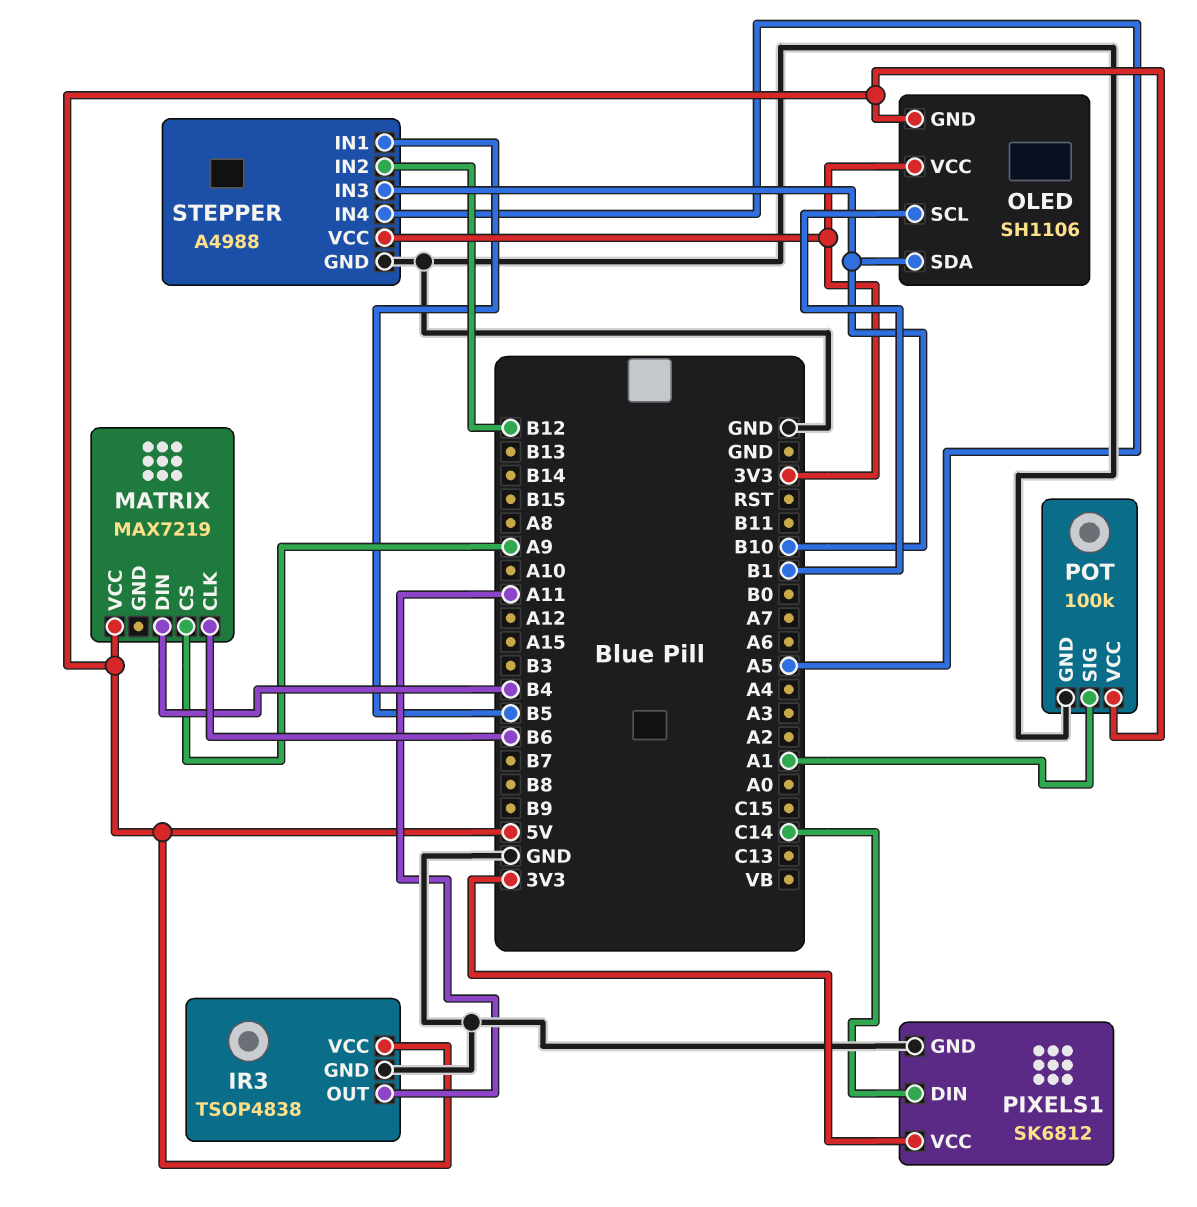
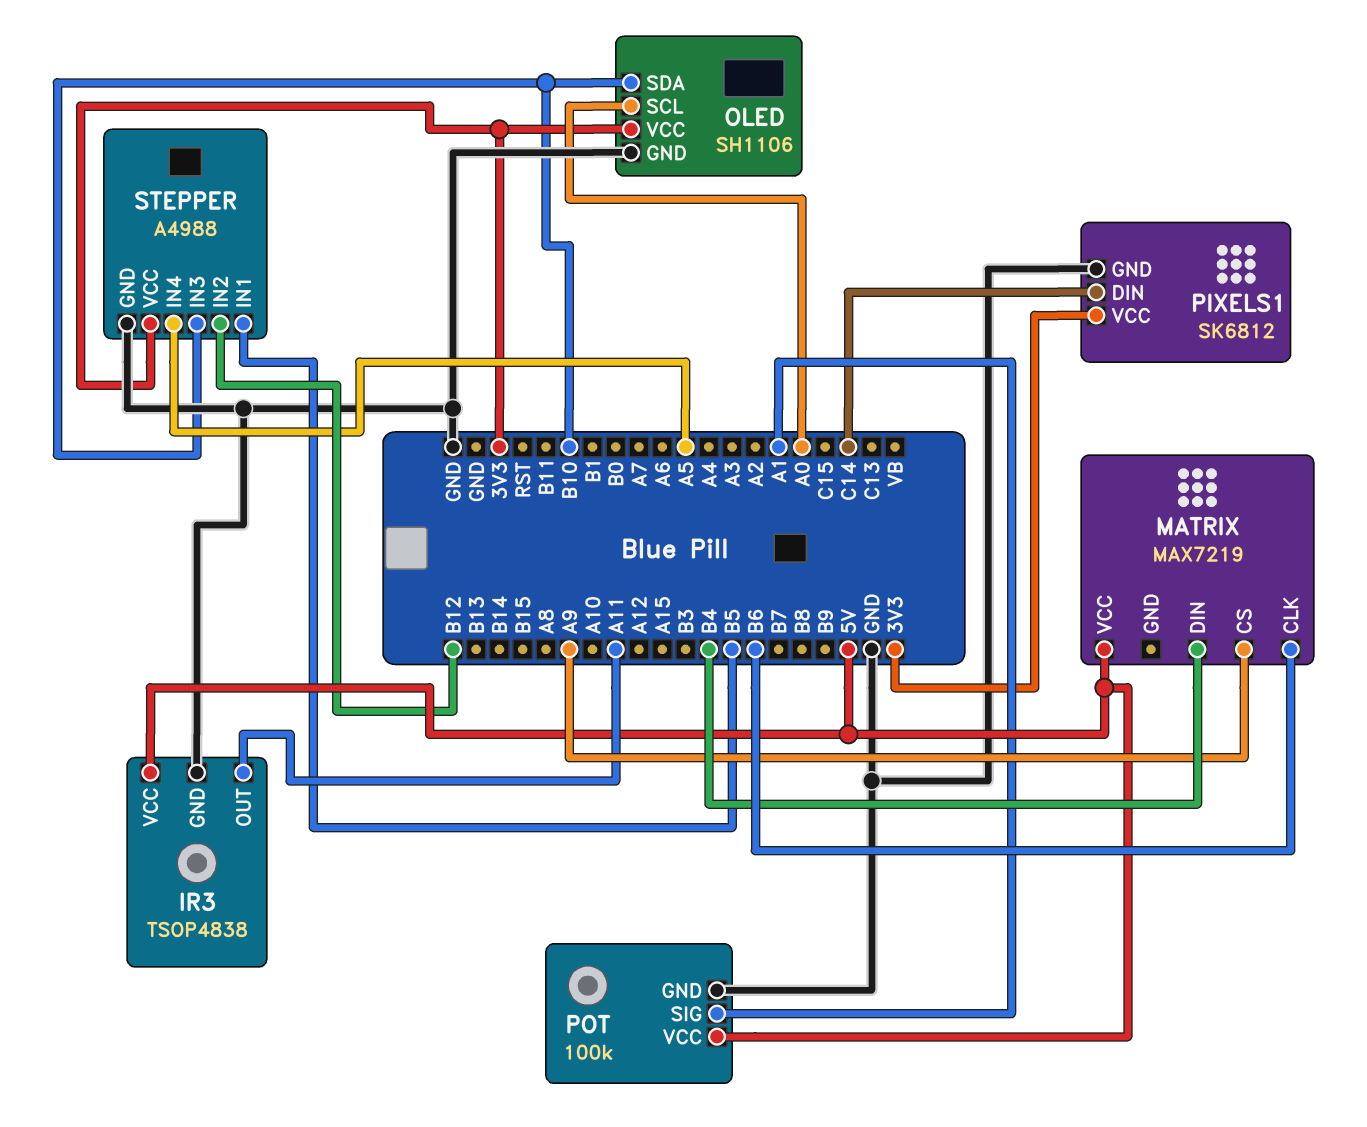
OLED pin GND: 5V -> GND
OLED pin SCL: B1 -> A0

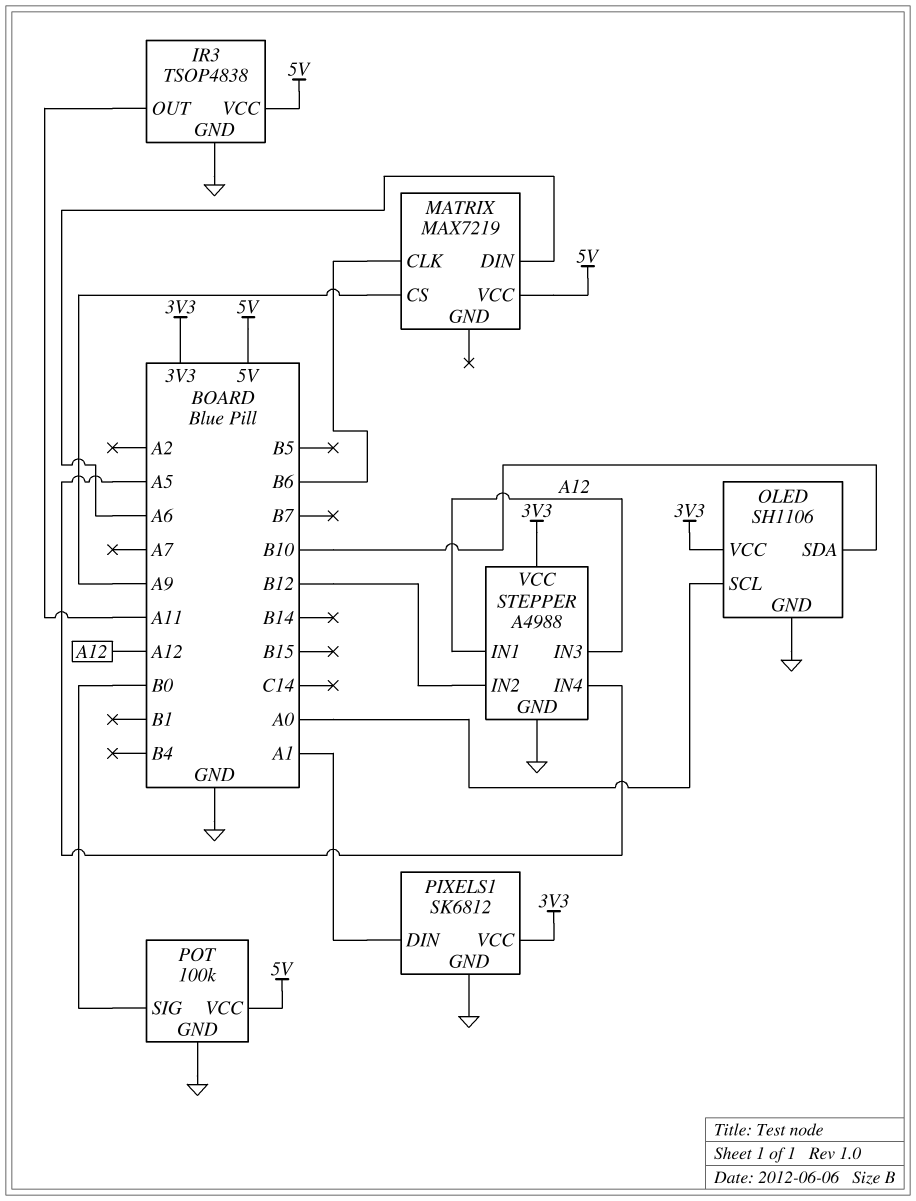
MATRIX pin DIN: B4 -> A6
PIXELS1 pin DIN: C14 -> A1
POT pin SIG: A1 -> B0
STEPPER pin IN1: B5 -> A12
STEPPER pin IN3: B10 -> A12

